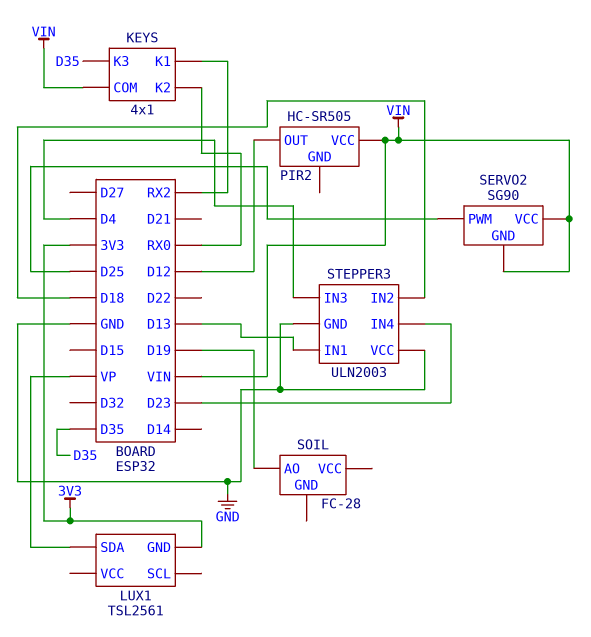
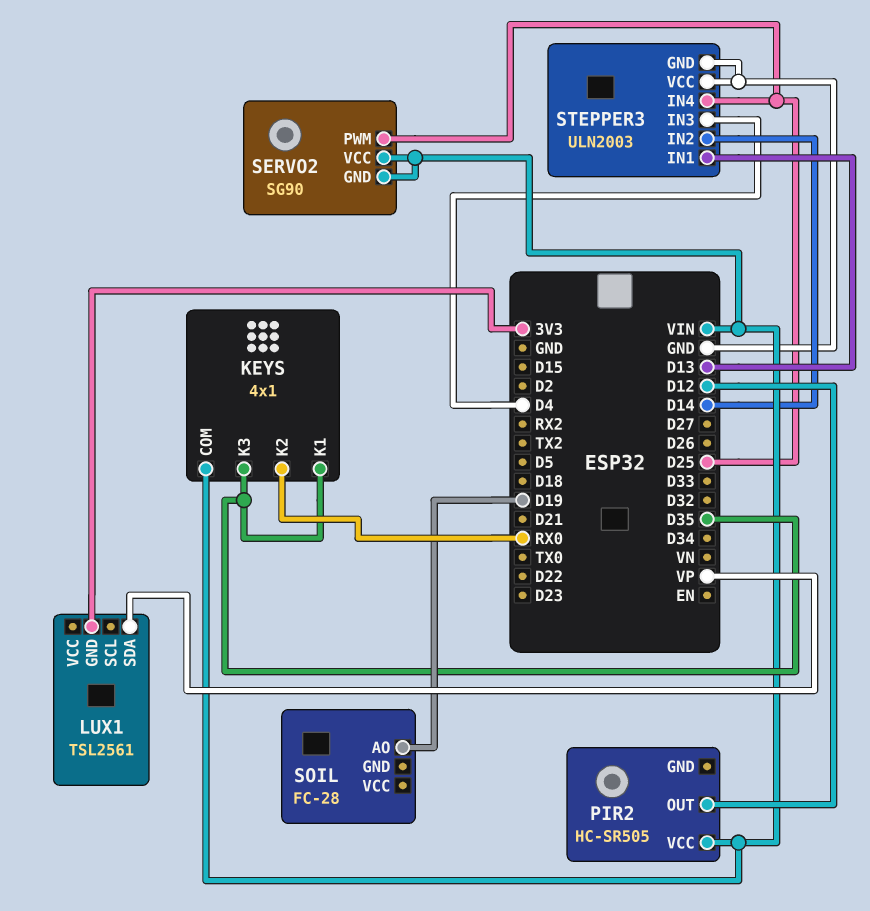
KEYS pin K1: RX2 -> D35
STEPPER3 pin IN2: D18 -> D14
STEPPER3 pin IN4: D23 -> D25

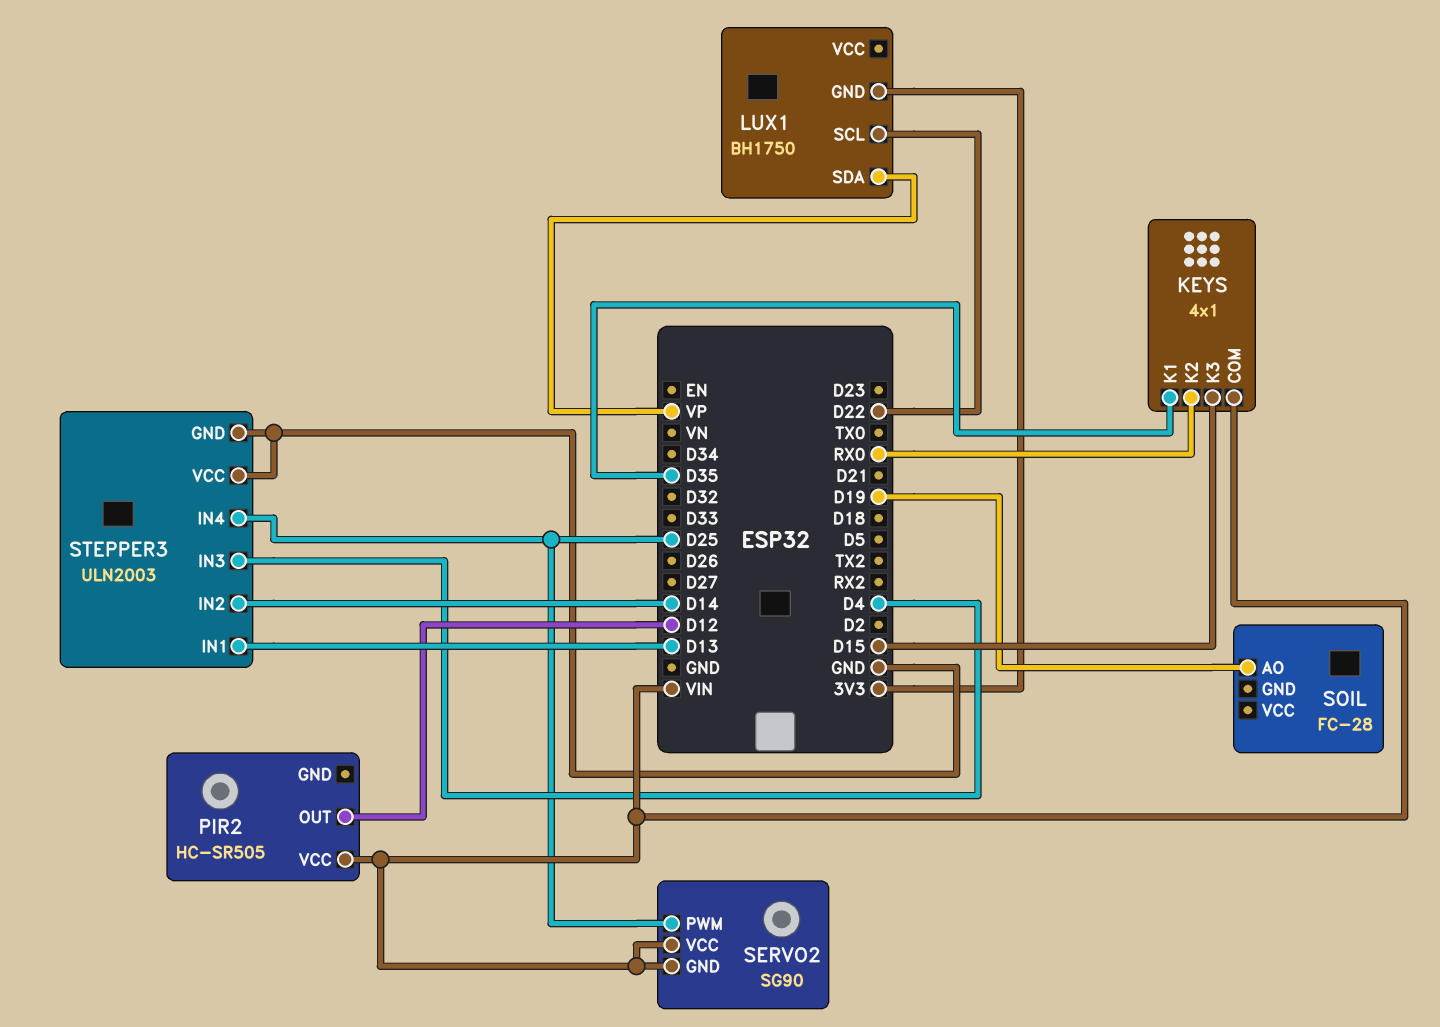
KEYS pin K3: D35 -> D15
LUX1: TSL2561 -> BH1750
LUX1 pin SCL: none -> D22

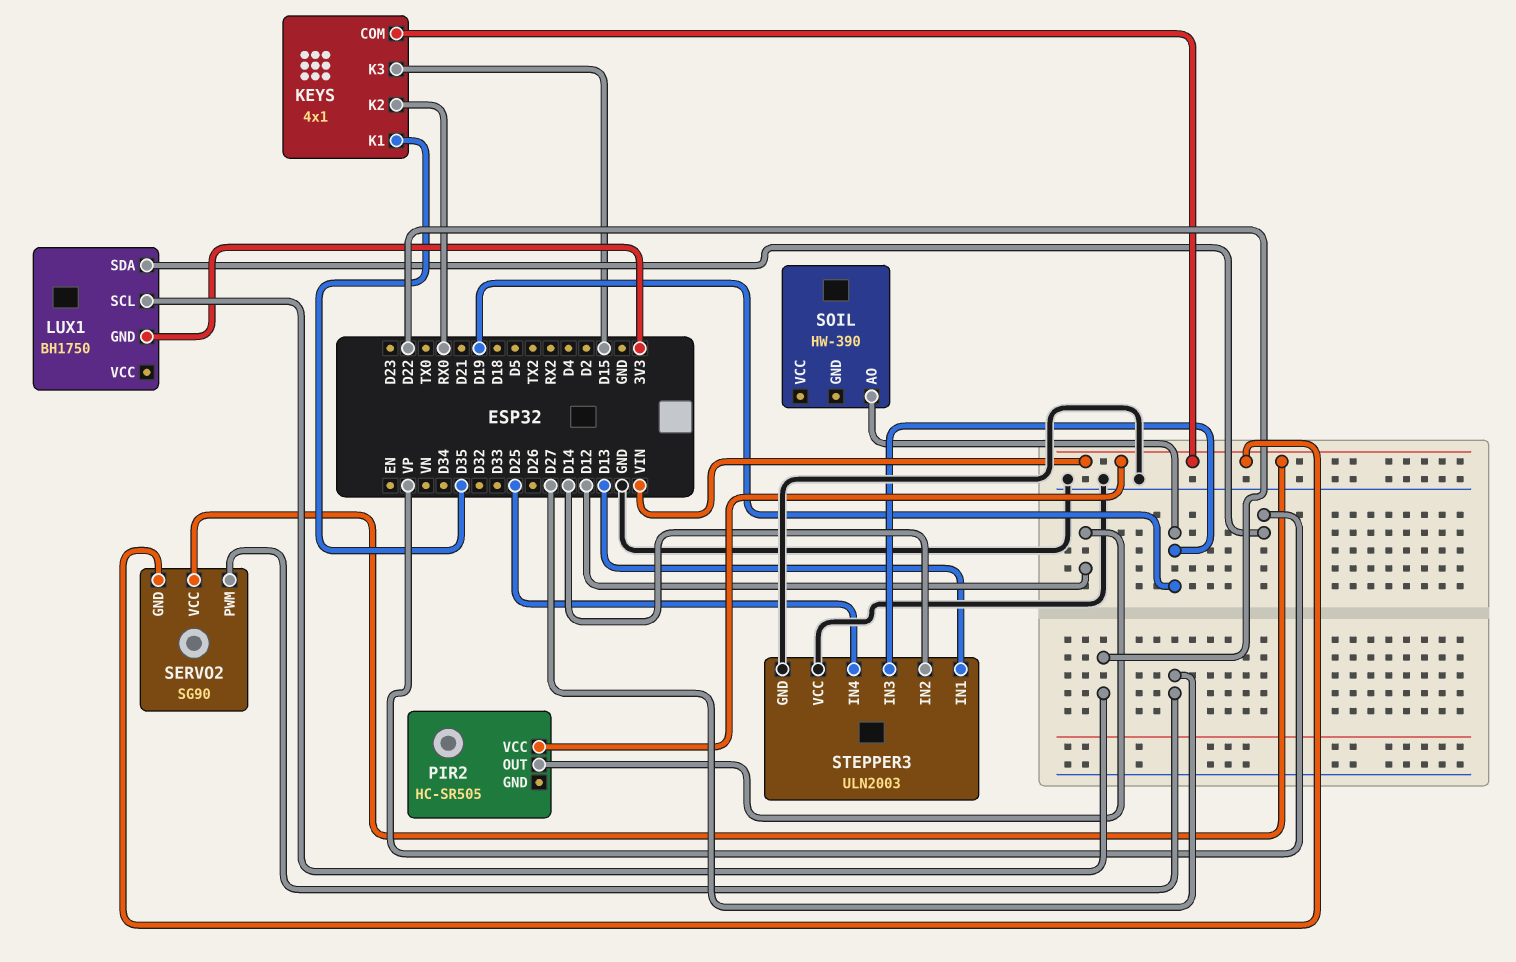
SERVO2 pin PWM: D25 -> D27
SOIL: FC-28 -> HW-390
STEPPER3 pin IN3: D4 -> D19

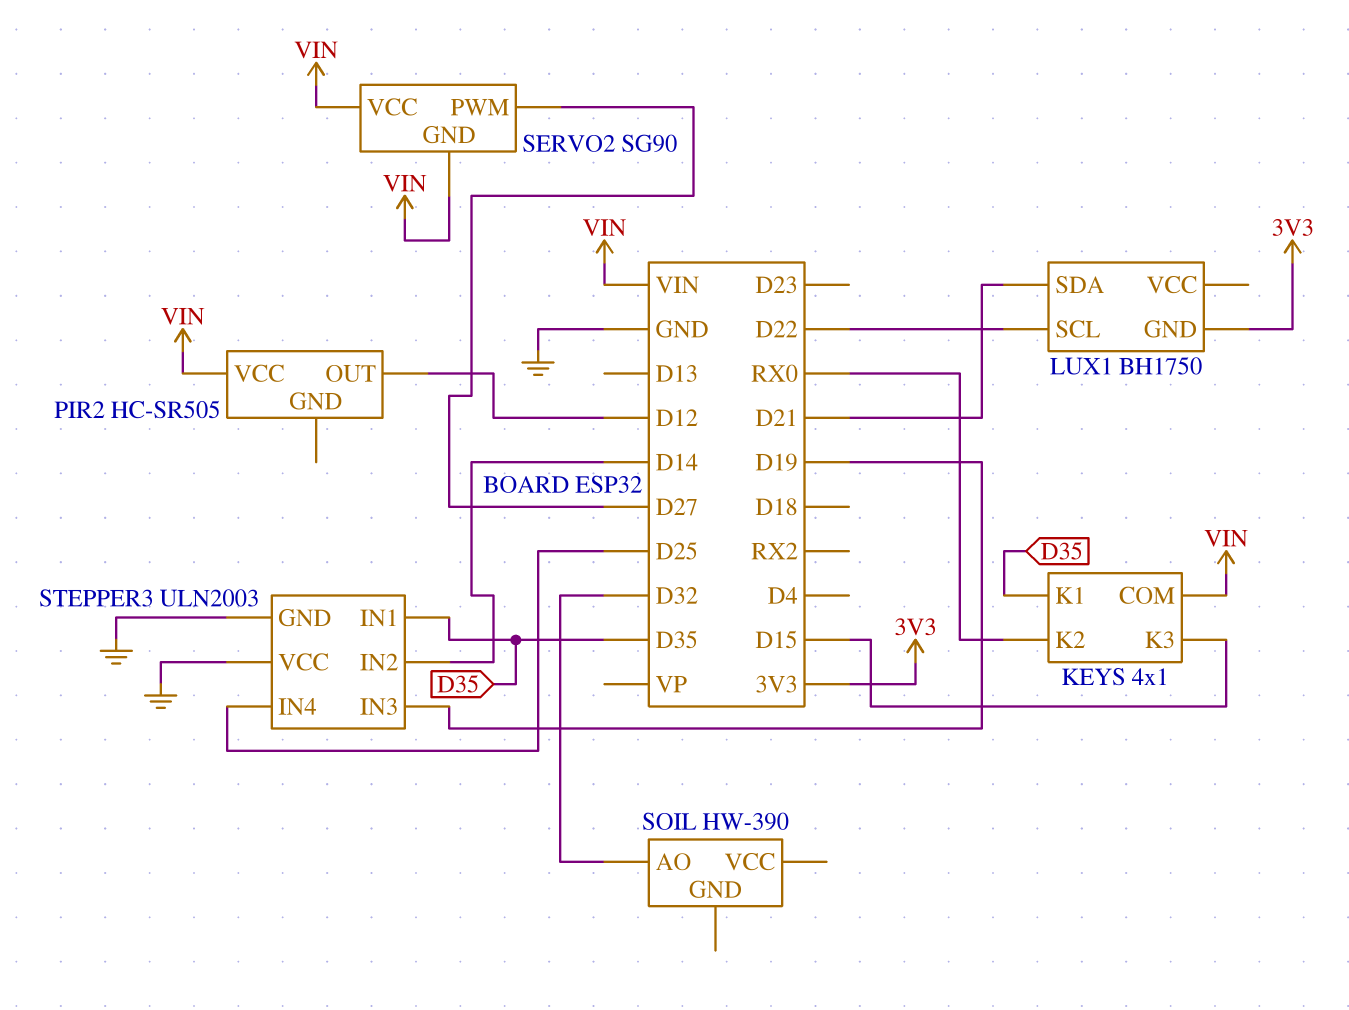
LUX1 pin SDA: VP -> D21
SOIL pin AO: D19 -> D32
STEPPER3 pin IN1: D13 -> D35

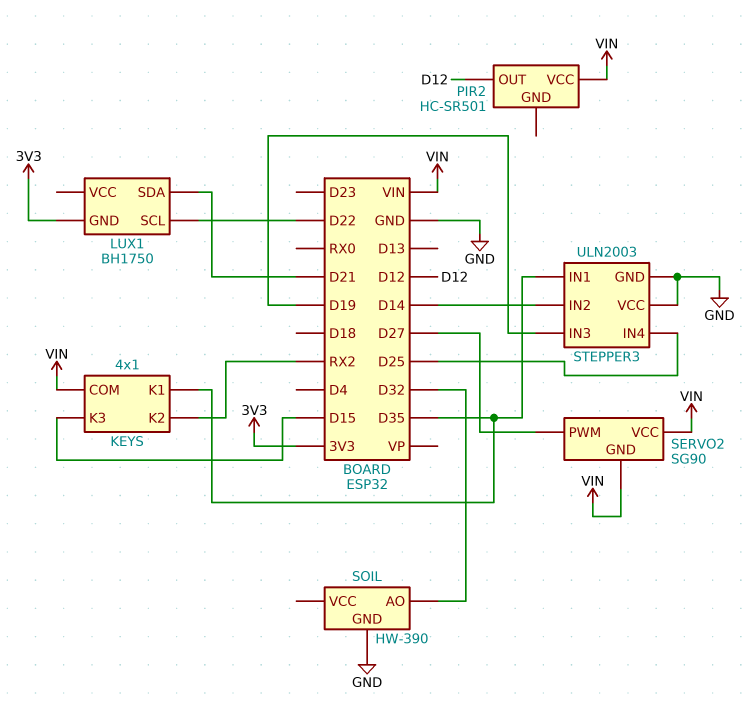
KEYS pin K2: RX0 -> RX2
PIR2: HC-SR505 -> HC-SR501
SOIL pin GND: none -> GND

